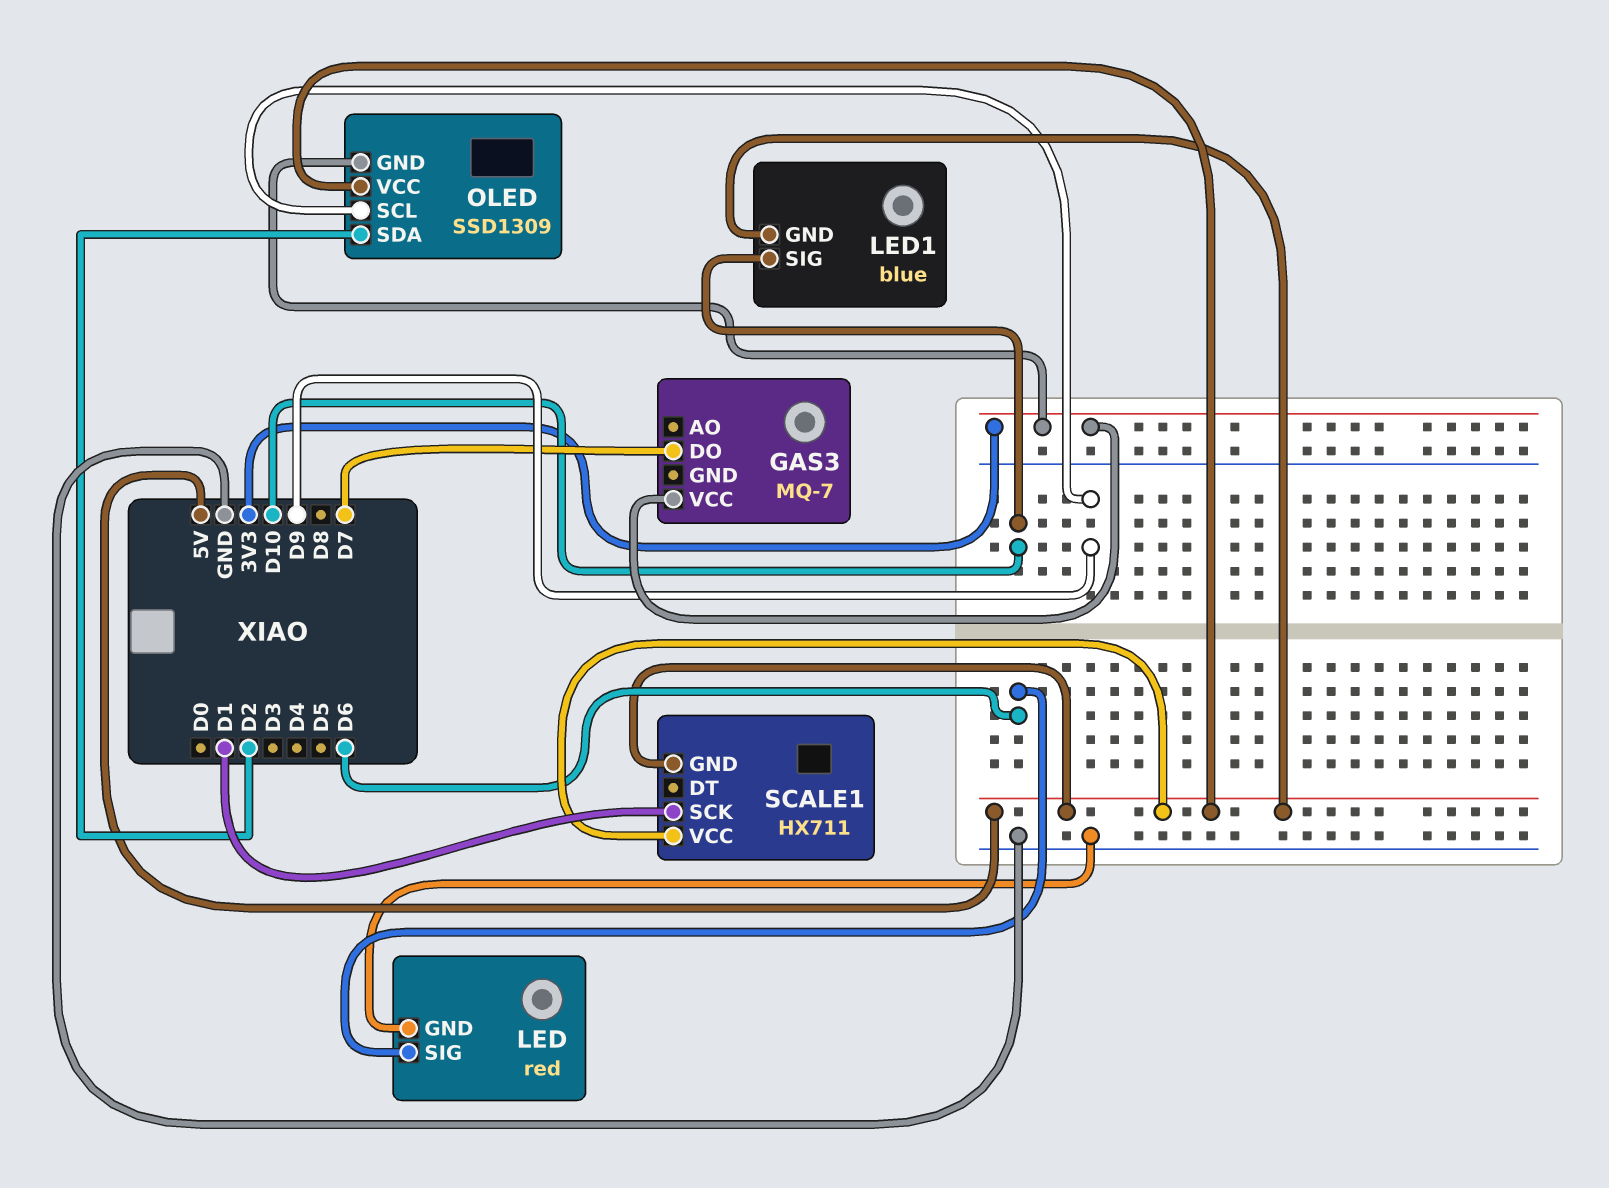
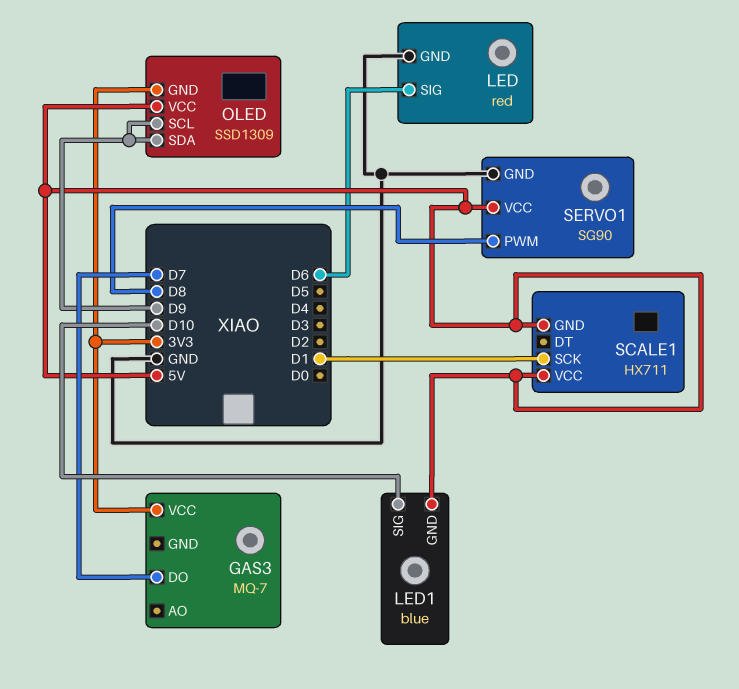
OLED pin SDA: D2 -> D9
SERVO1: none -> SG90
SERVO1 pin GND: none -> GND
SERVO1 pin PWM: none -> D8
SERVO1 pin VCC: none -> 5V

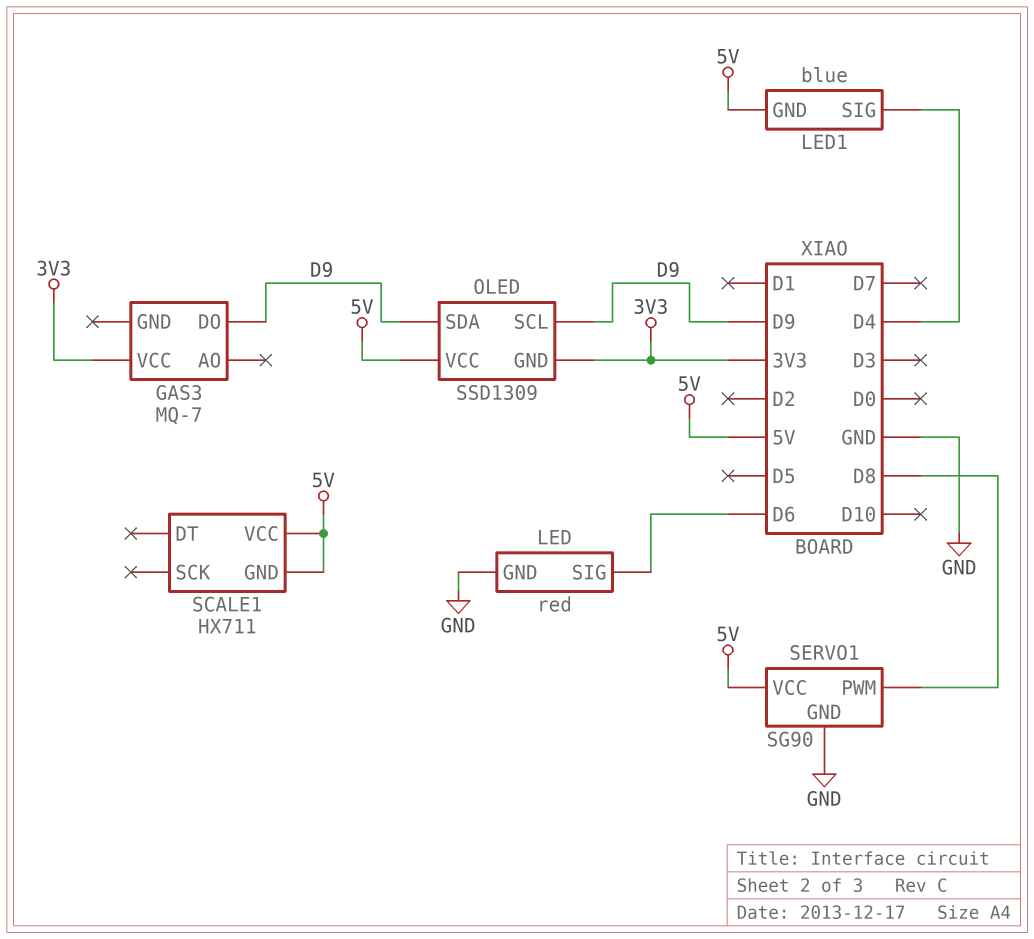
GAS3 pin DO: D7 -> D9
LED1 pin SIG: D10 -> D4
SCALE1 pin SCK: D1 -> none

